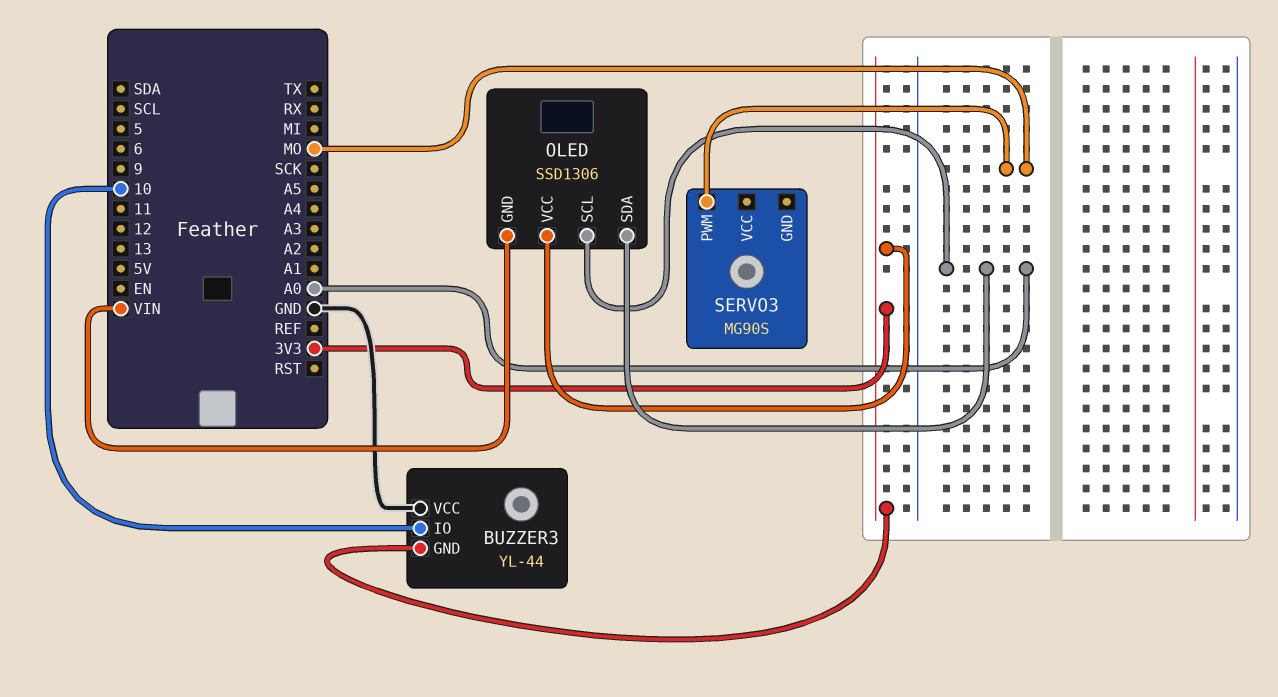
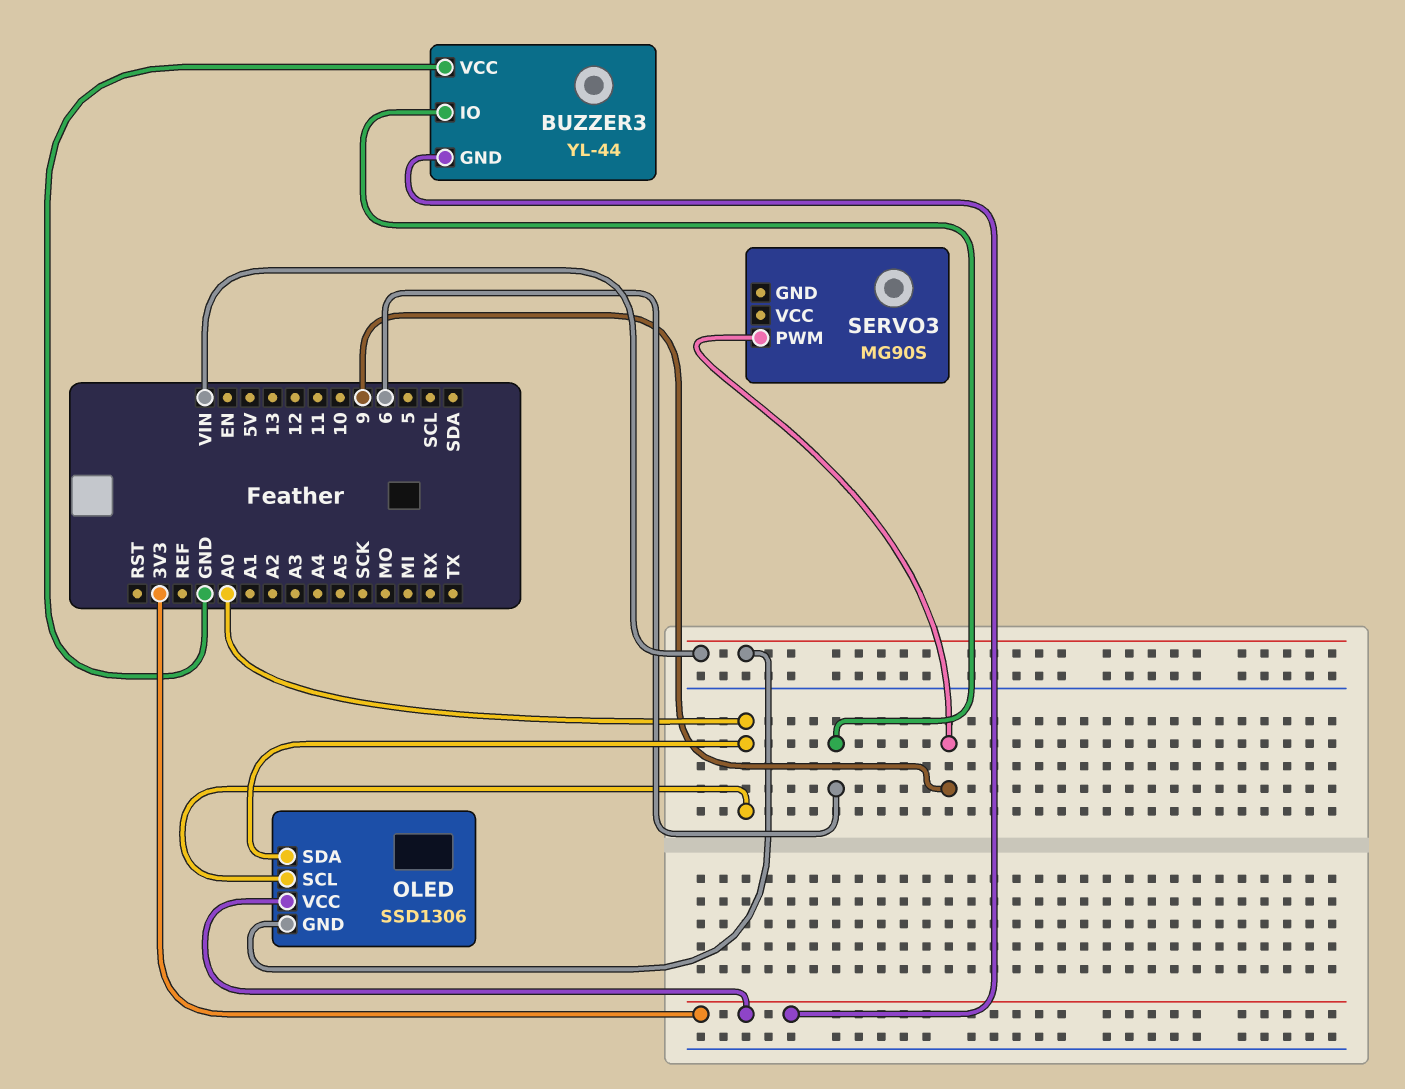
BUZZER3 pin IO: 10 -> 6
SERVO3 pin PWM: MO -> 9

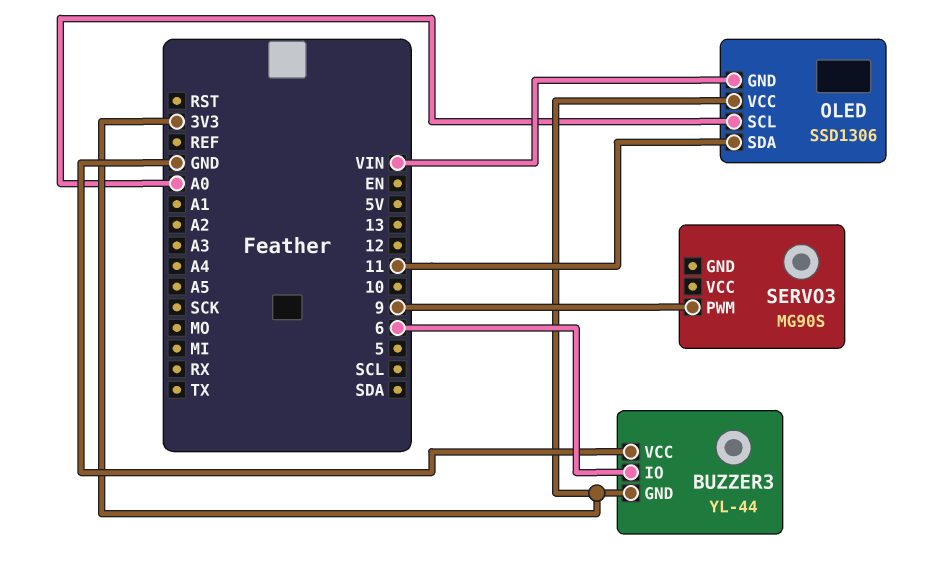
OLED pin SDA: A0 -> 11

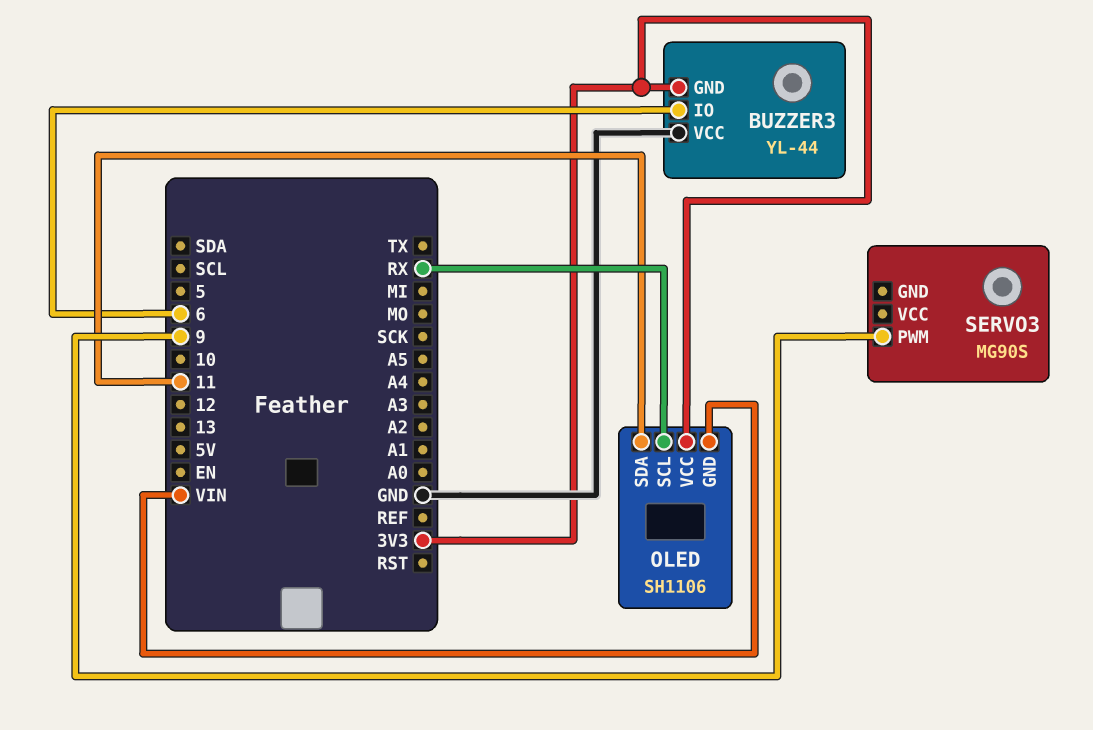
OLED: SSD1306 -> SH1106
OLED pin SCL: A0 -> RX

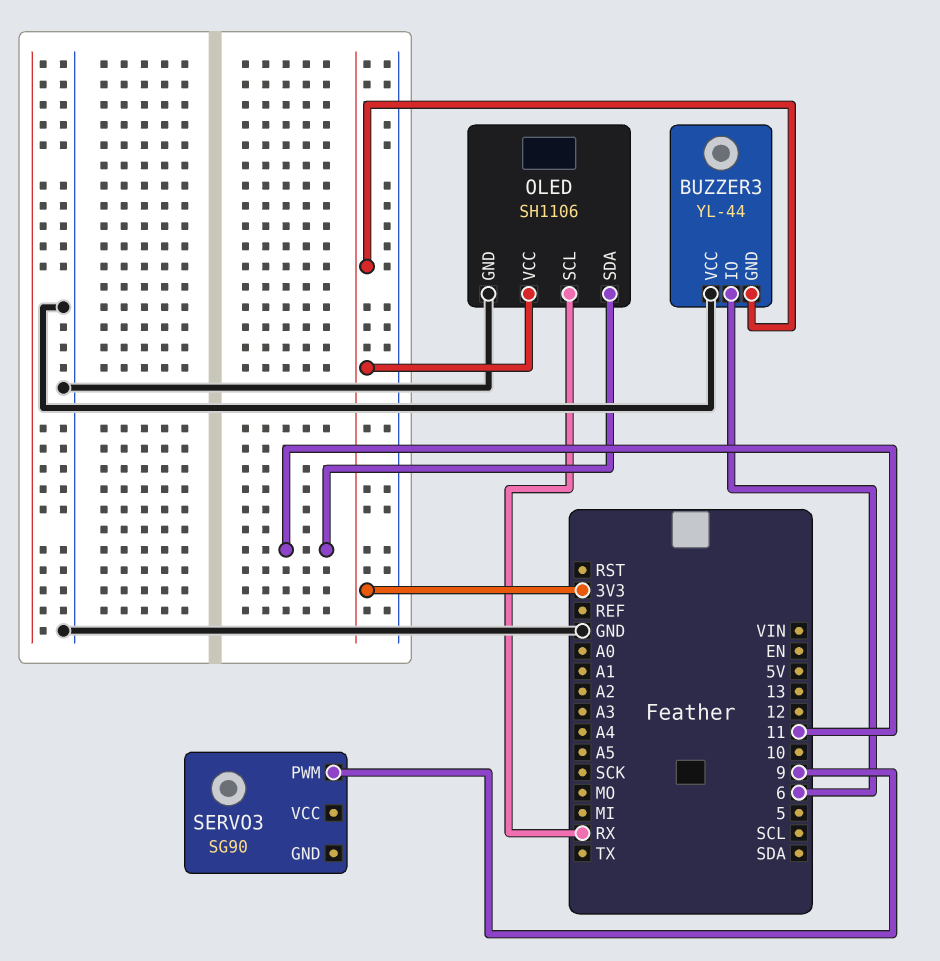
OLED pin GND: VIN -> GND
SERVO3: MG90S -> SG90

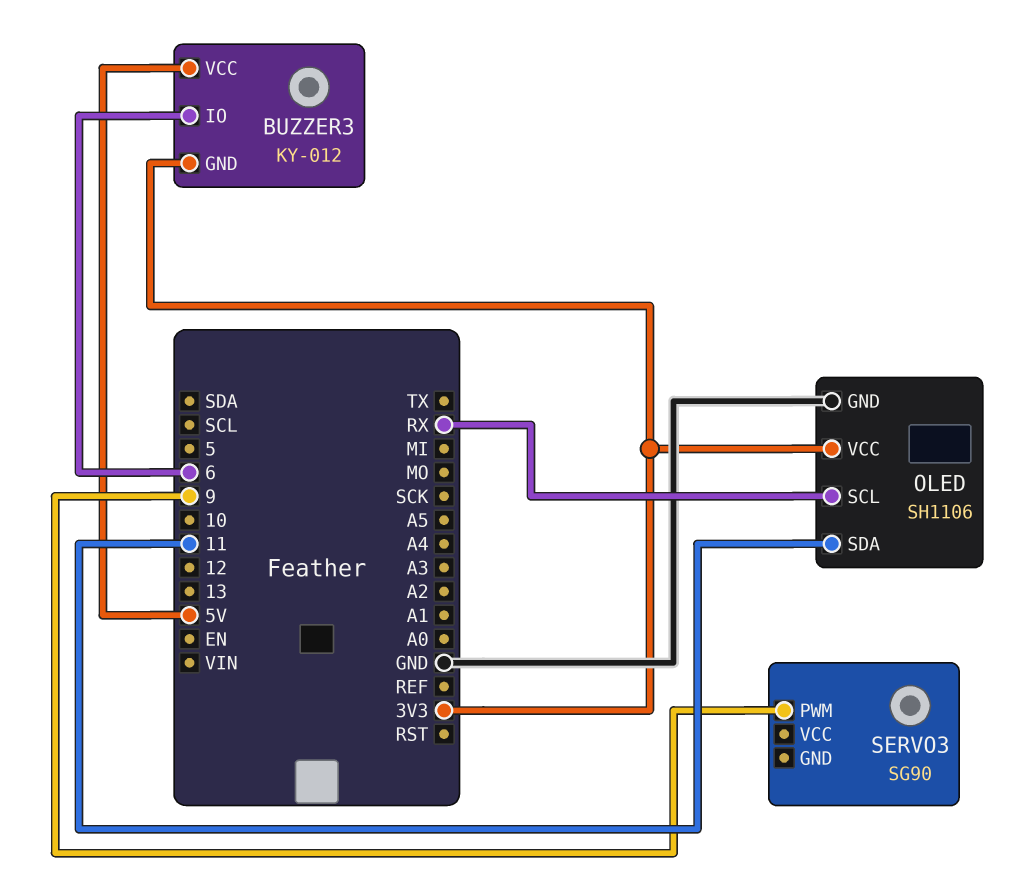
BUZZER3: YL-44 -> KY-012
BUZZER3 pin VCC: GND -> 5V

